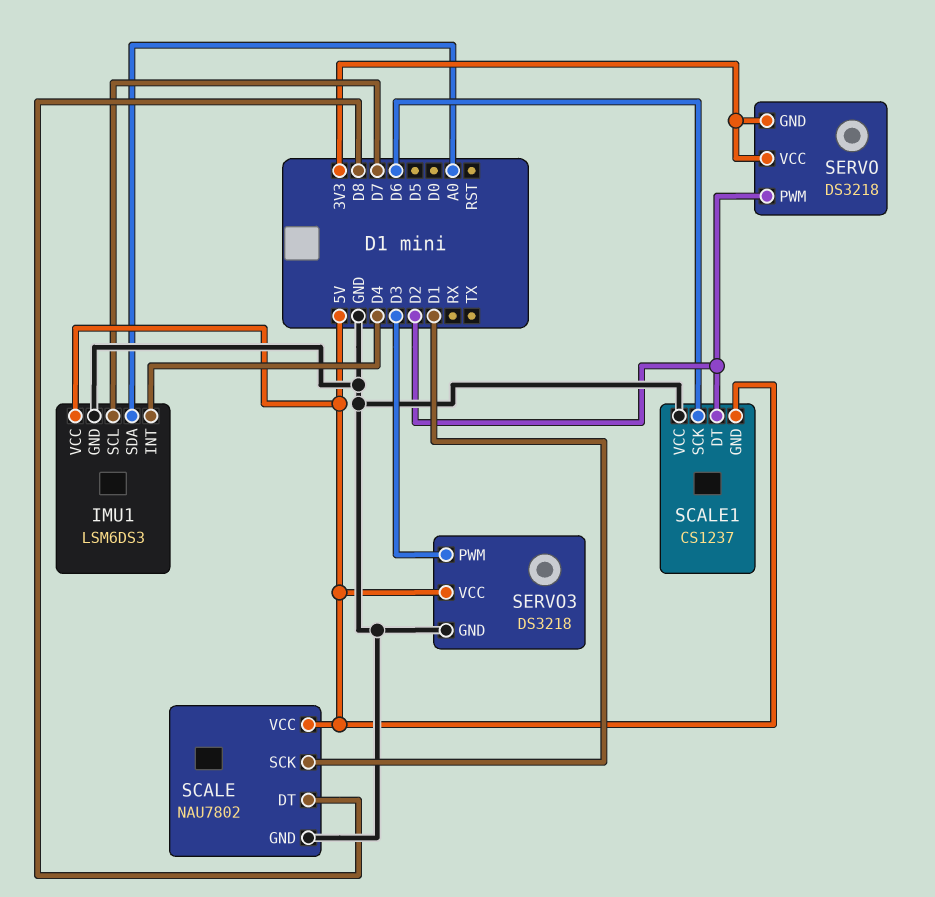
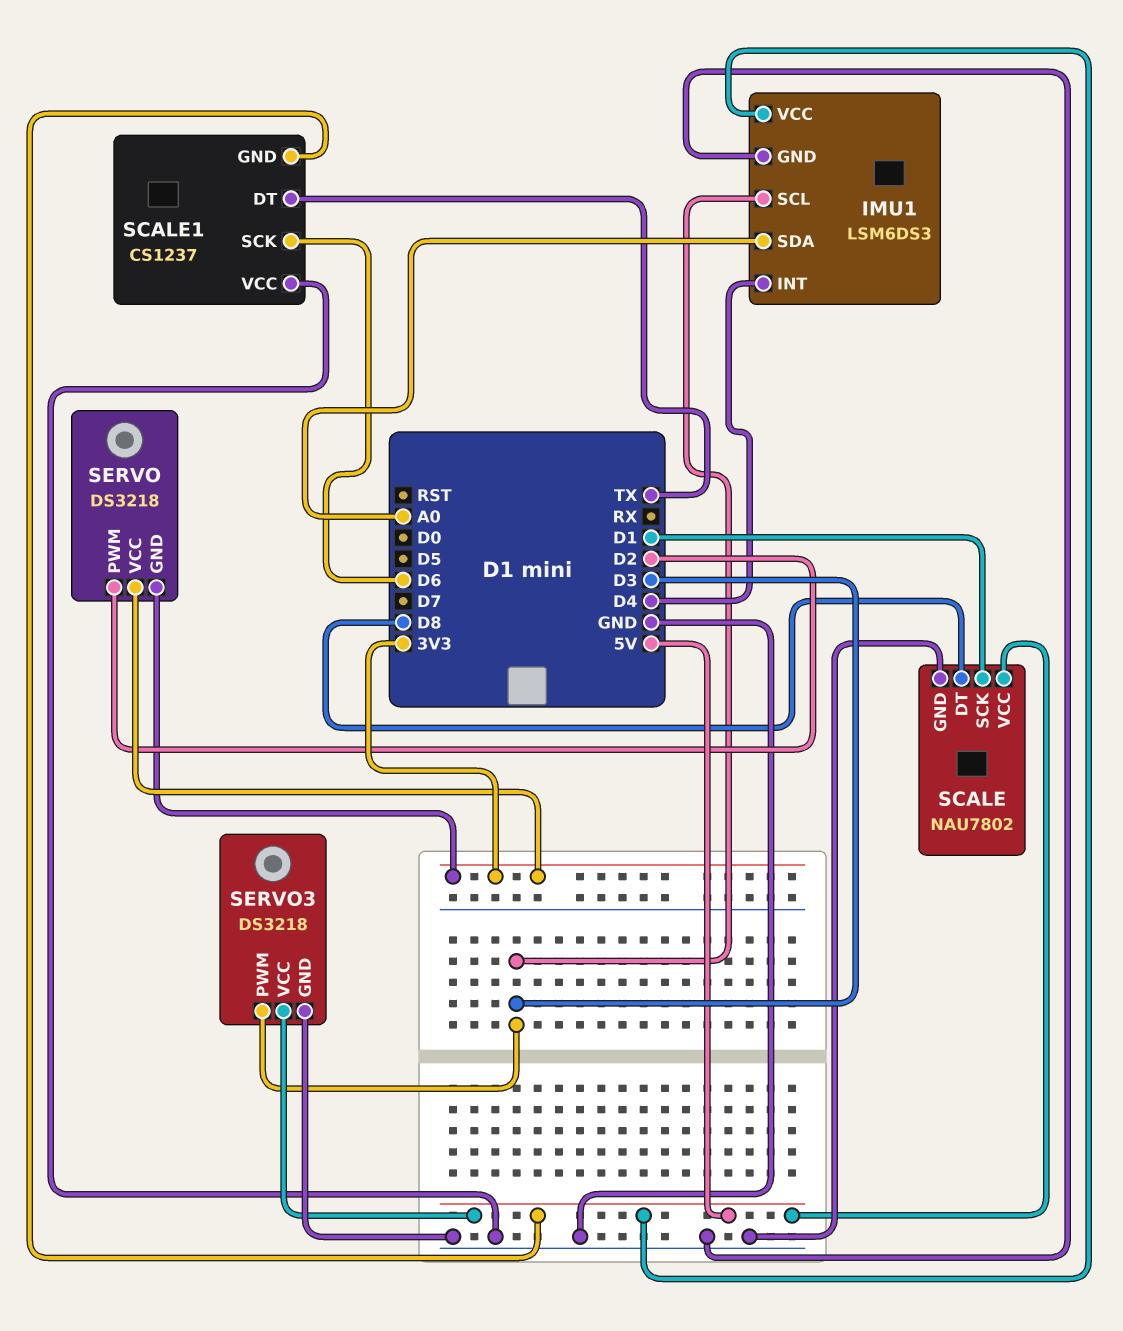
IMU1 pin SCL: D7 -> D3
SCALE1 pin DT: D2 -> TX

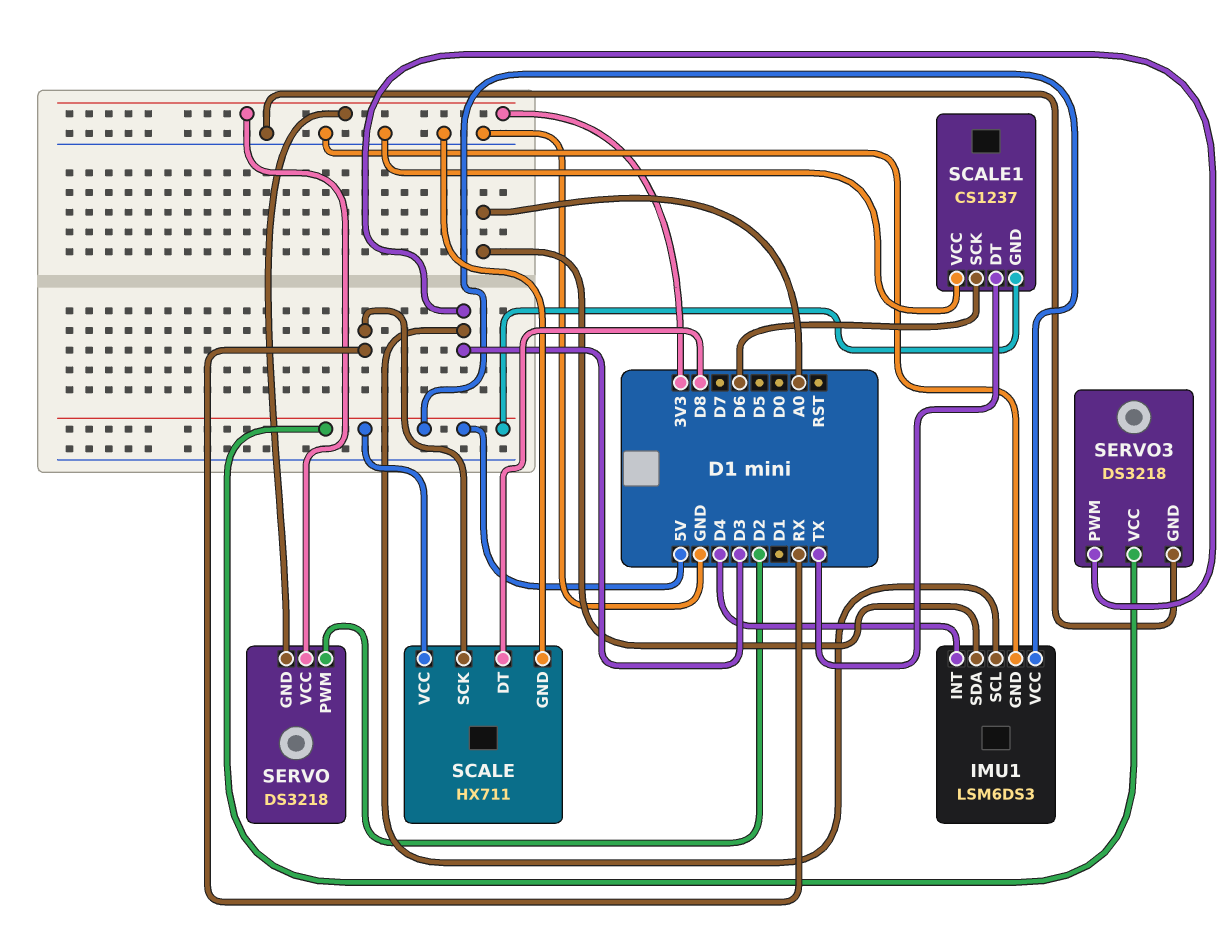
SCALE: NAU7802 -> HX711
SCALE pin SCK: D1 -> RX

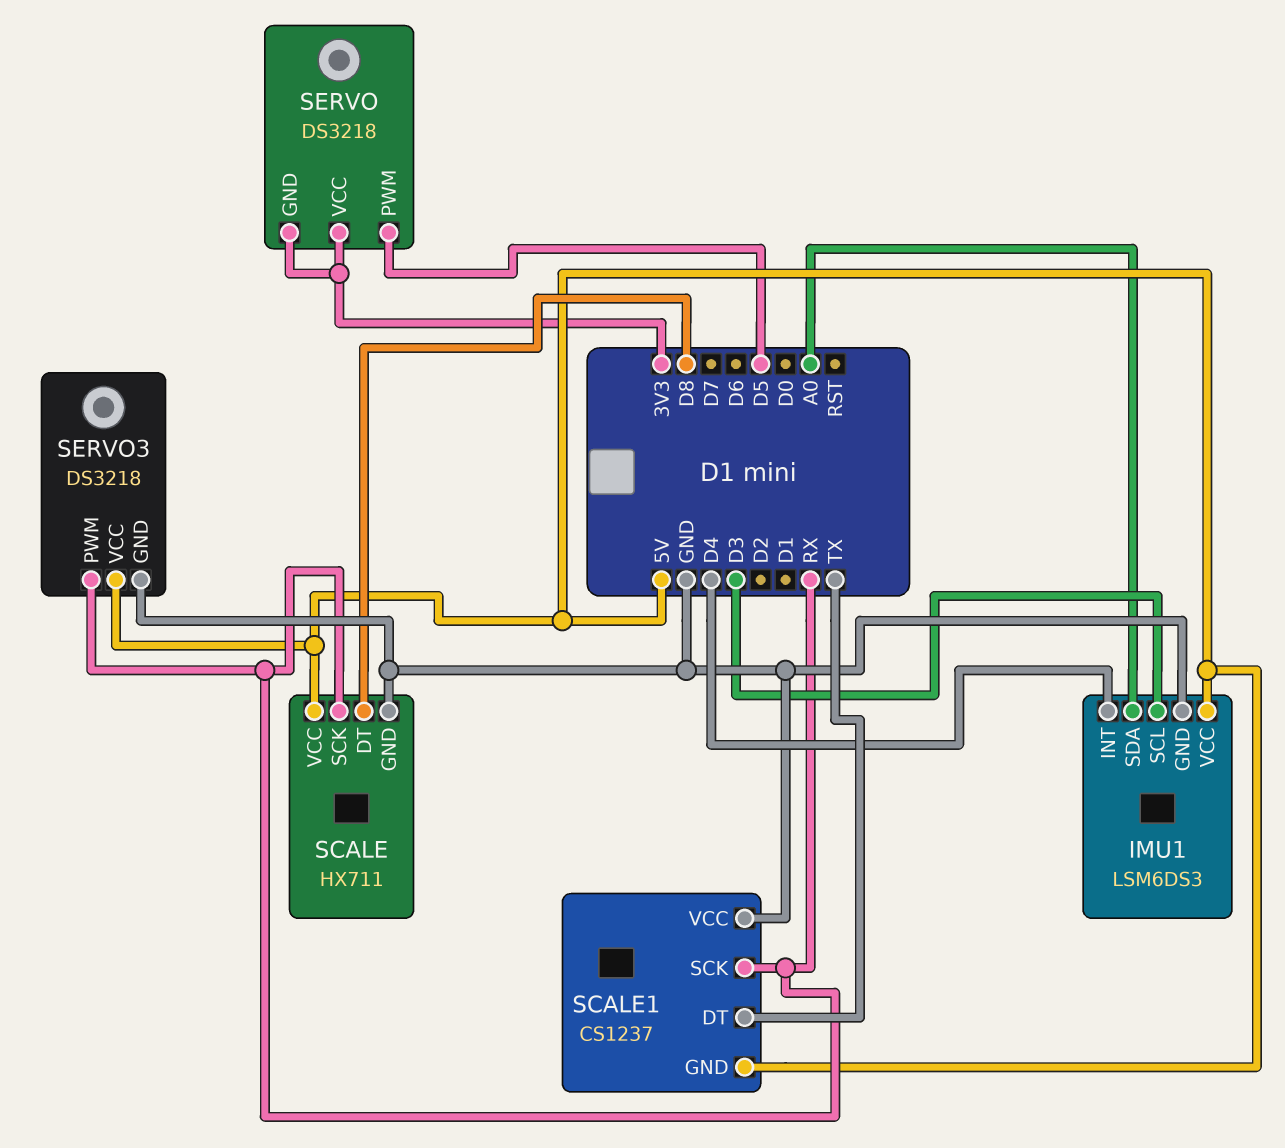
SCALE1 pin SCK: D6 -> RX
SERVO pin PWM: D2 -> D5
SERVO3 pin PWM: D3 -> RX

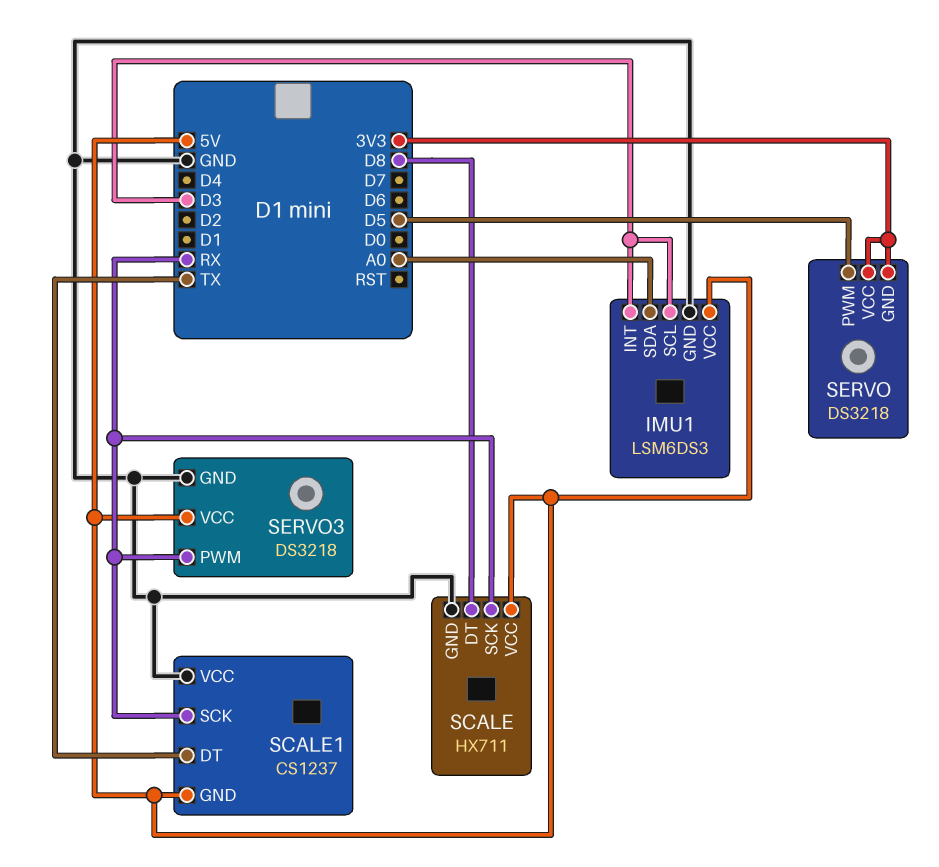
IMU1 pin INT: D4 -> D3

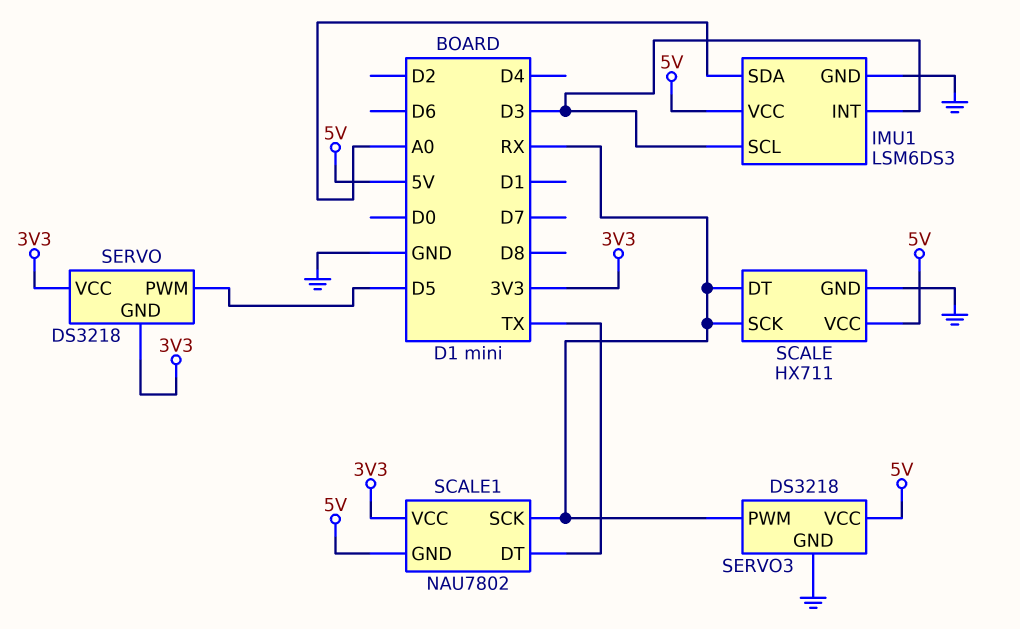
SCALE pin DT: D8 -> RX
SCALE1: CS1237 -> NAU7802
SCALE1 pin VCC: GND -> 3V3

